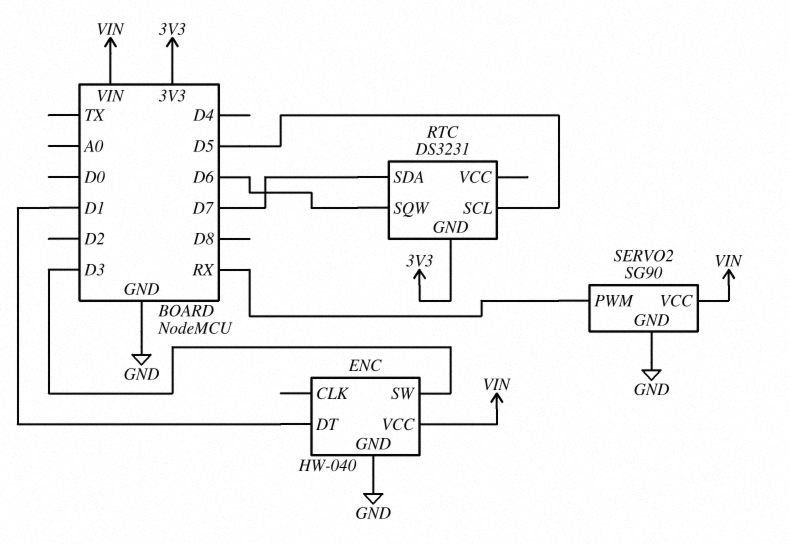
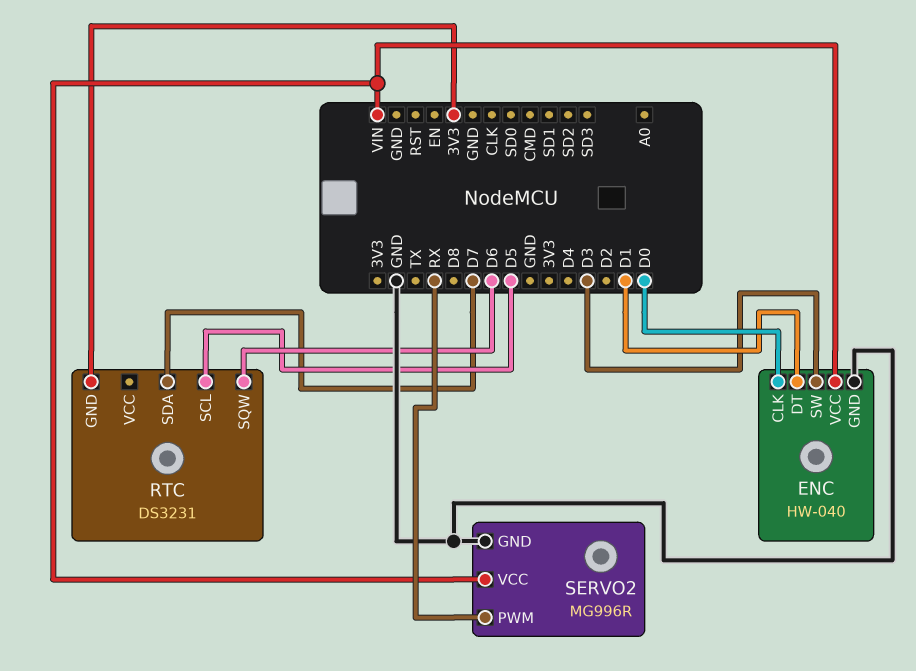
ENC pin CLK: none -> D0
SERVO2: SG90 -> MG996R

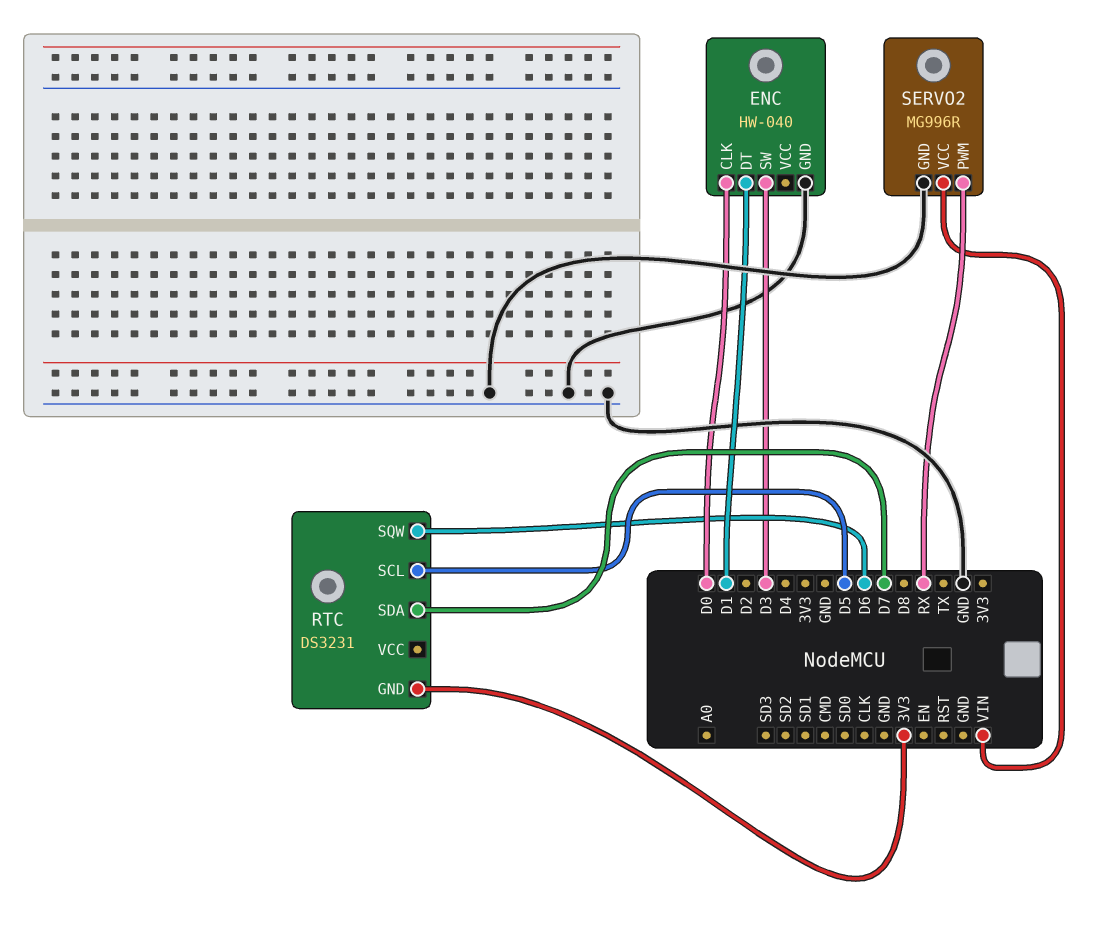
ENC pin VCC: VIN -> none

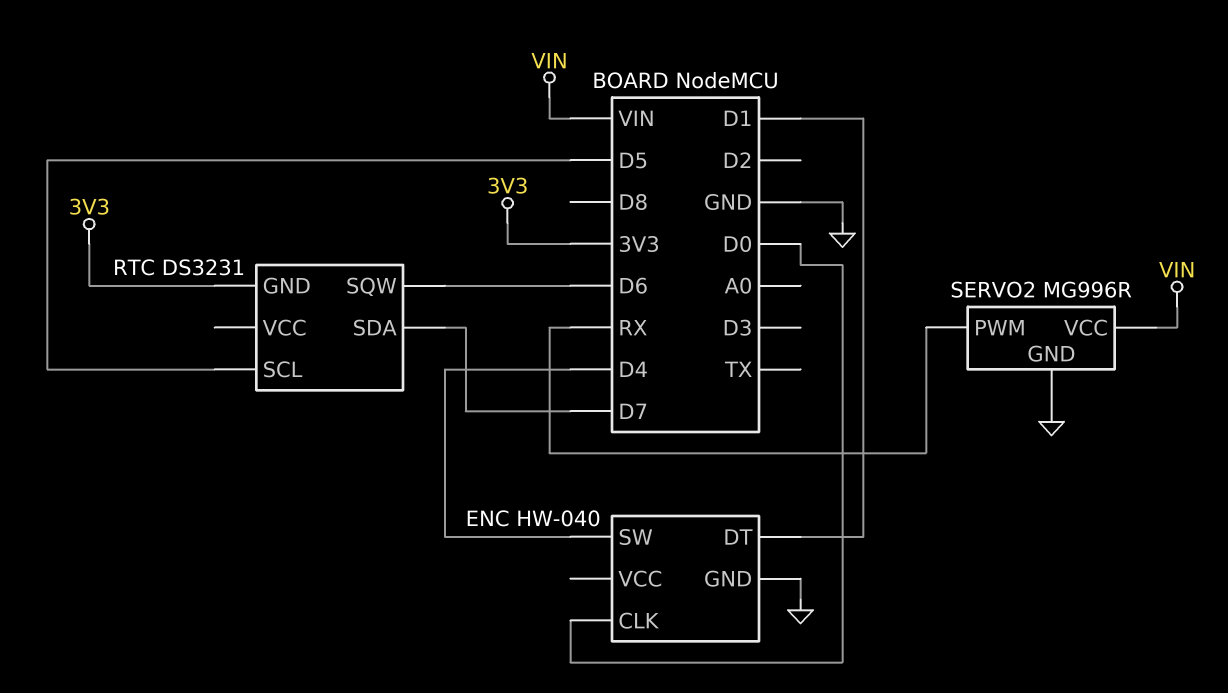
ENC pin SW: D3 -> D4

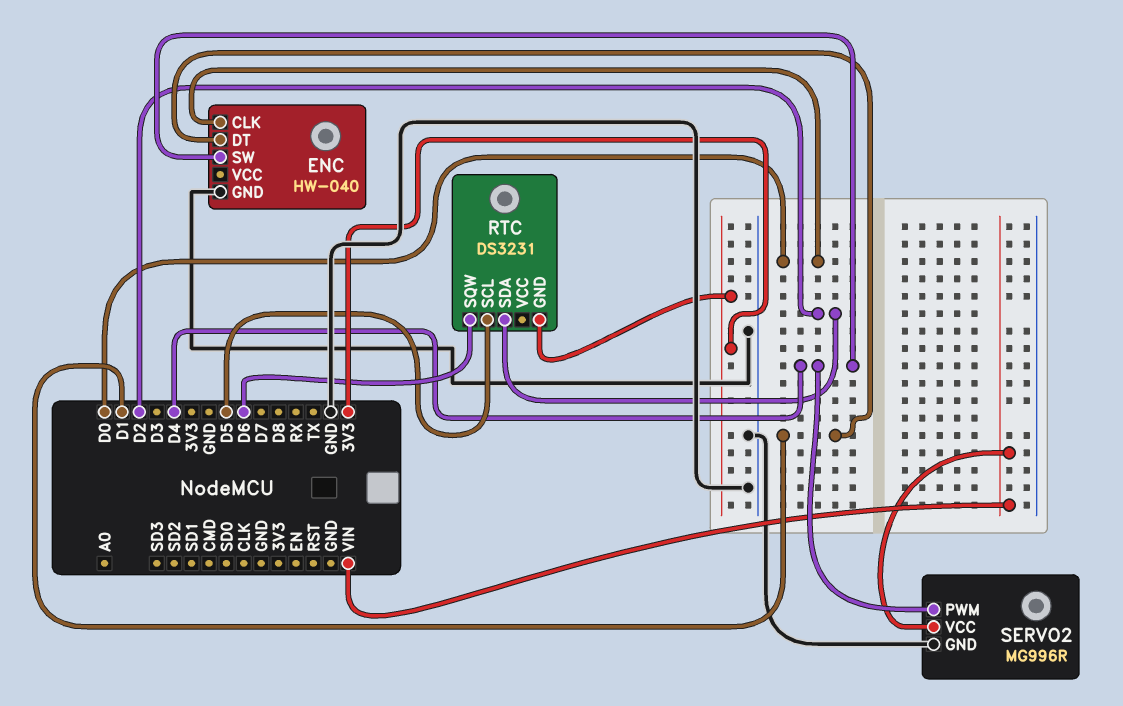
RTC pin SDA: D7 -> D2
SERVO2 pin PWM: RX -> D4

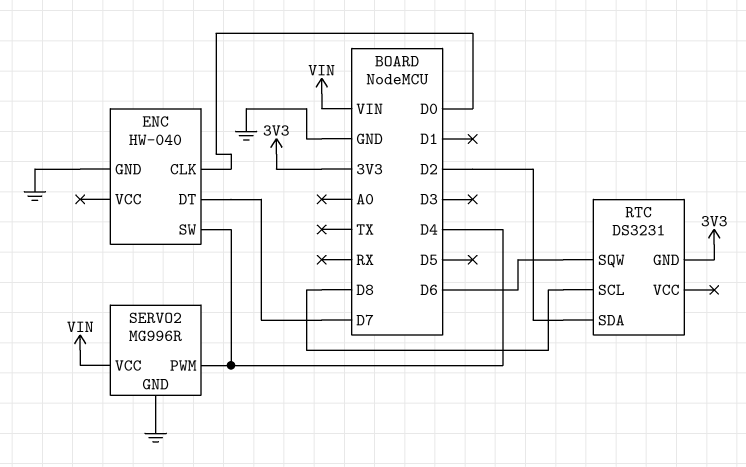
ENC pin DT: D1 -> D7
RTC pin SCL: D5 -> D8

